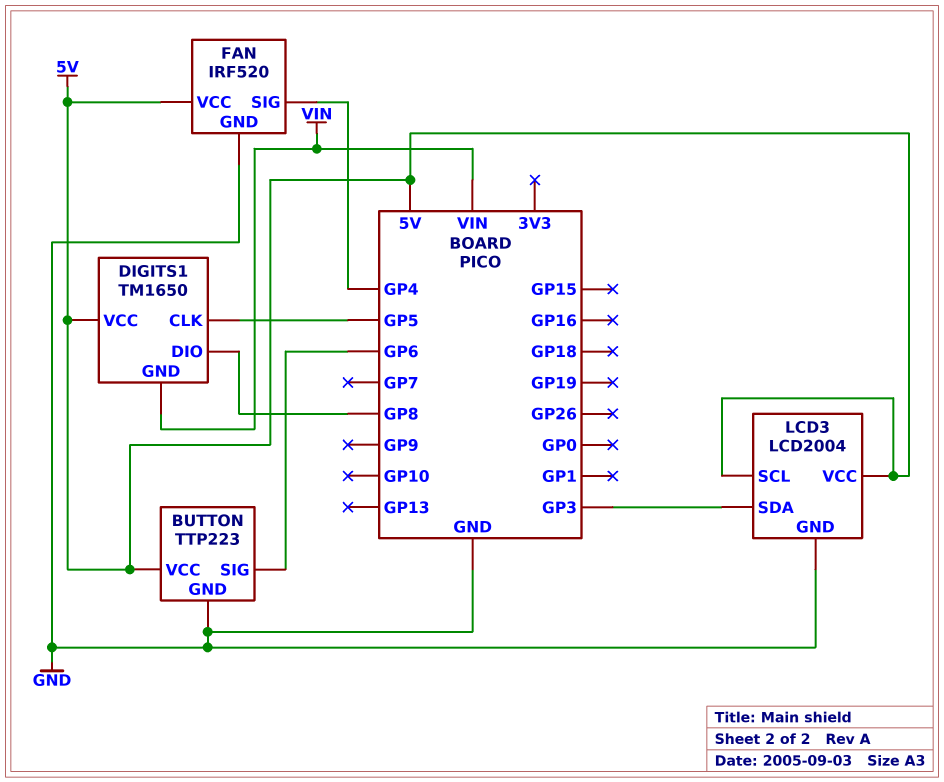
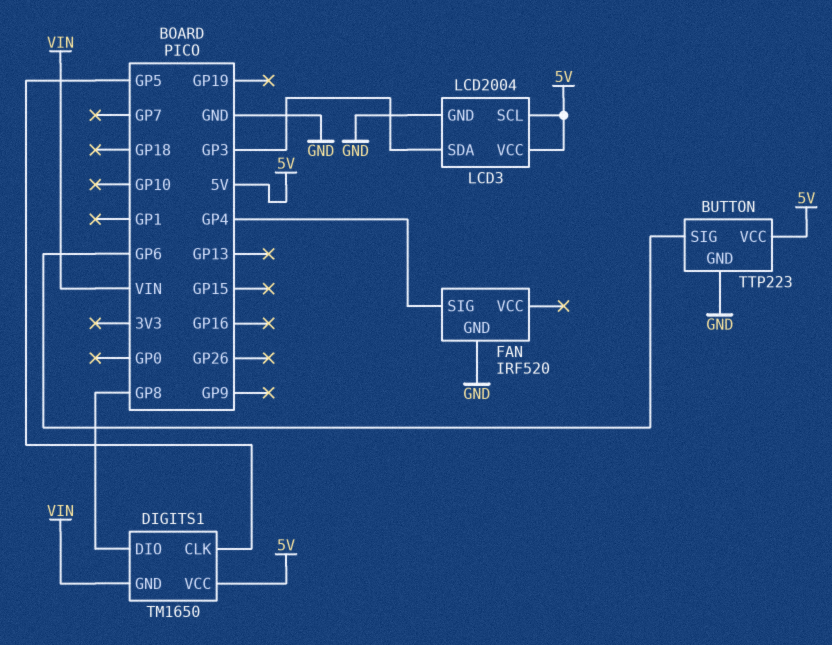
FAN pin VCC: 5V -> none

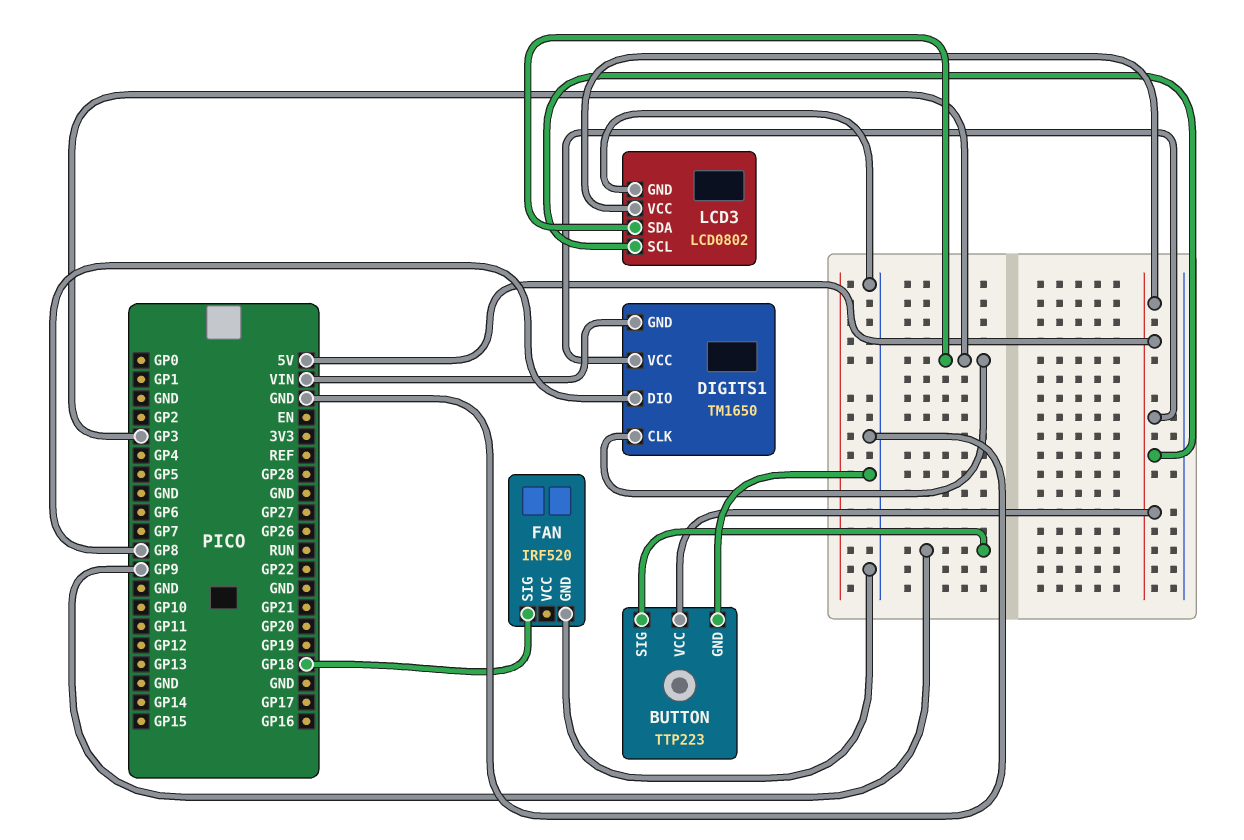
BUTTON pin SIG: GP6 -> GP9
DIGITS1 pin CLK: GP5 -> GP3
FAN pin SIG: GP4 -> GP18
LCD3: LCD2004 -> LCD0802

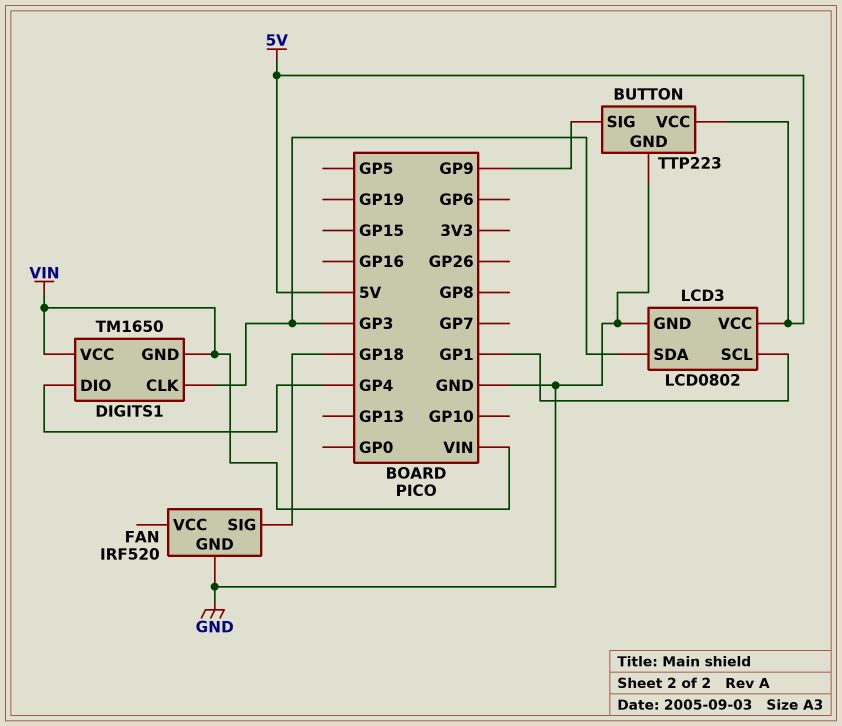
DIGITS1 pin DIO: GP8 -> GP4
DIGITS1 pin VCC: 5V -> VIN
LCD3 pin SCL: 5V -> GP1

